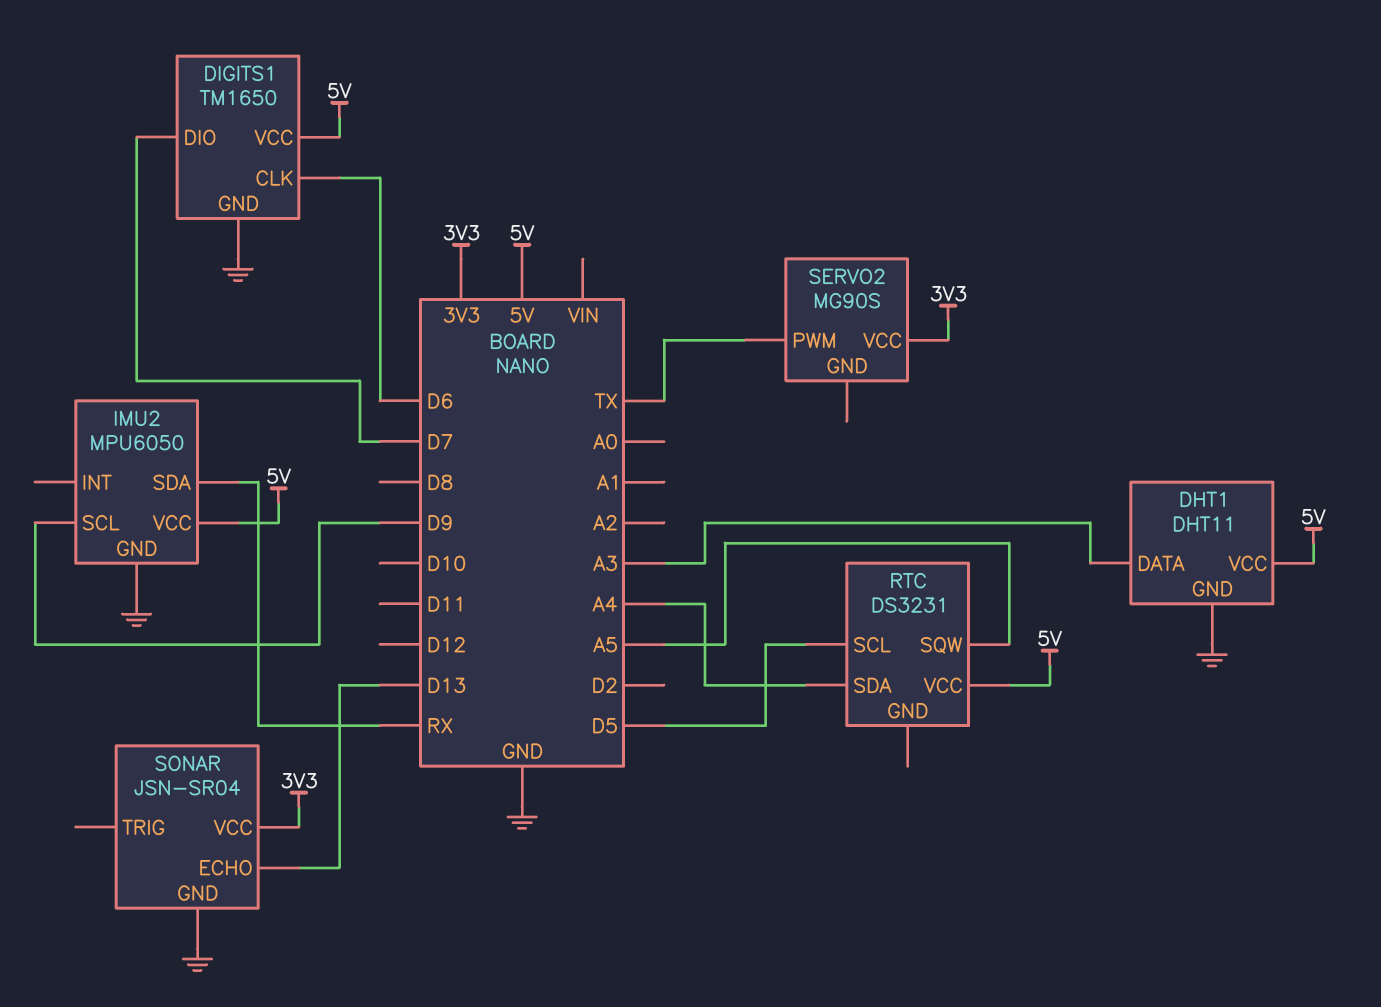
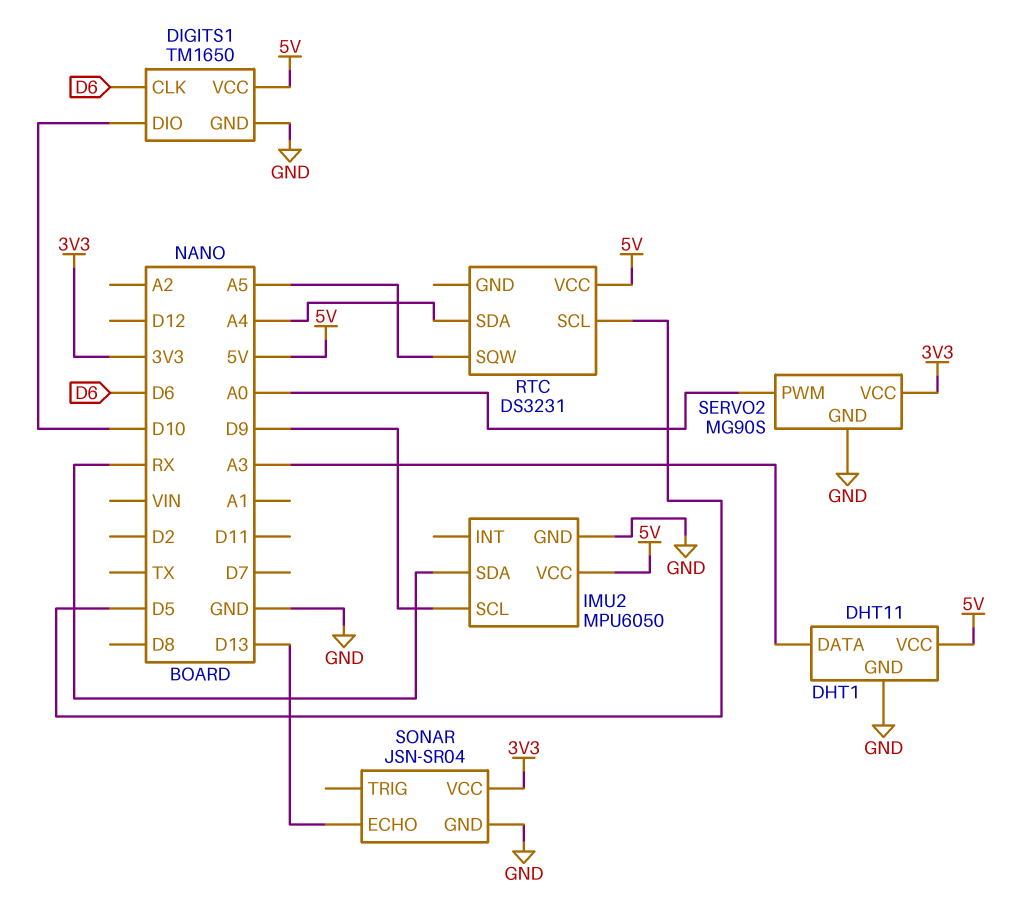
DIGITS1 pin DIO: D7 -> D10
SERVO2 pin GND: none -> GND
SERVO2 pin PWM: TX -> A0

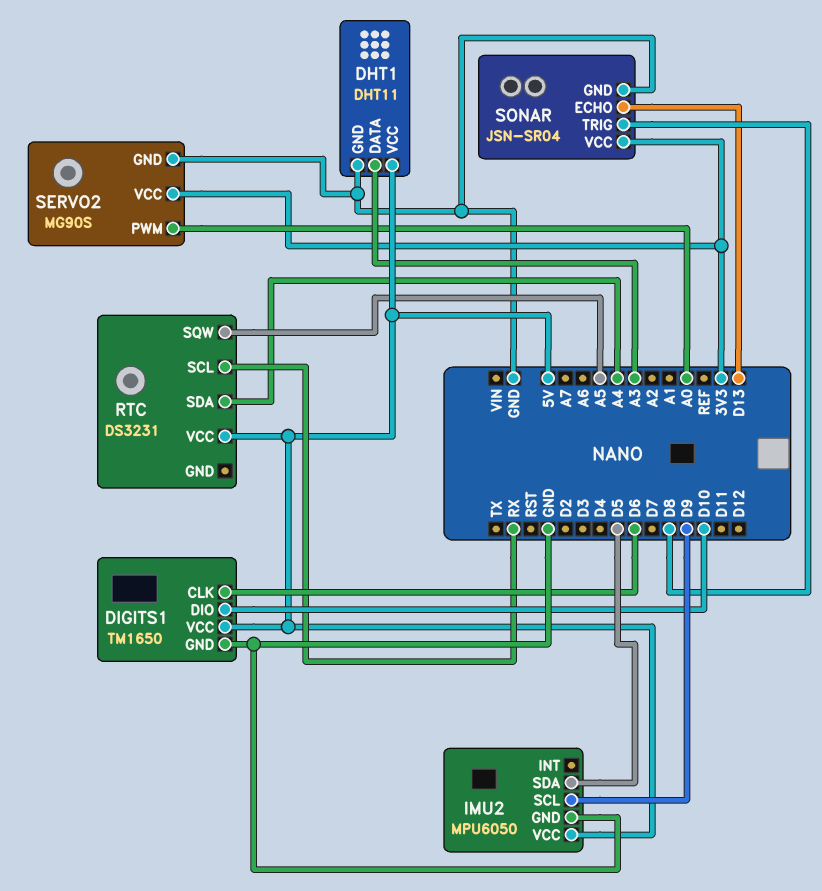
IMU2 pin SDA: RX -> D5
RTC pin SCL: D5 -> RX
SONAR pin TRIG: none -> D8

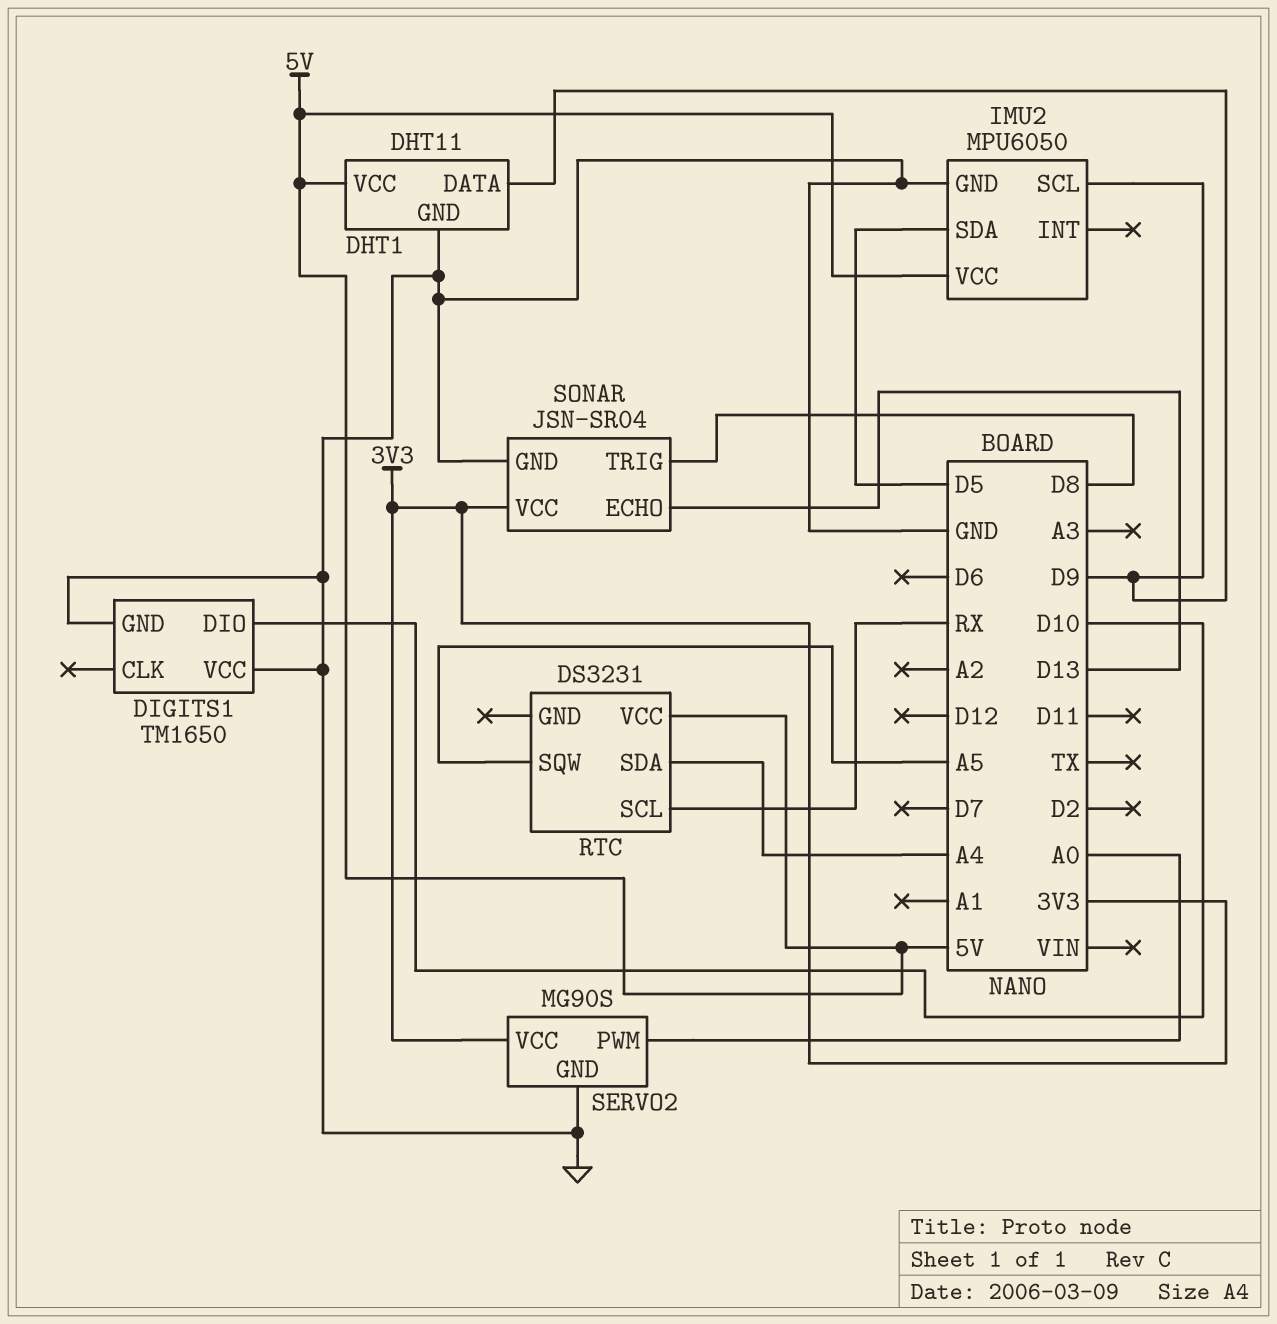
DHT1 pin DATA: A3 -> D9
DIGITS1 pin CLK: D6 -> none
DIGITS1 pin VCC: 5V -> GND

